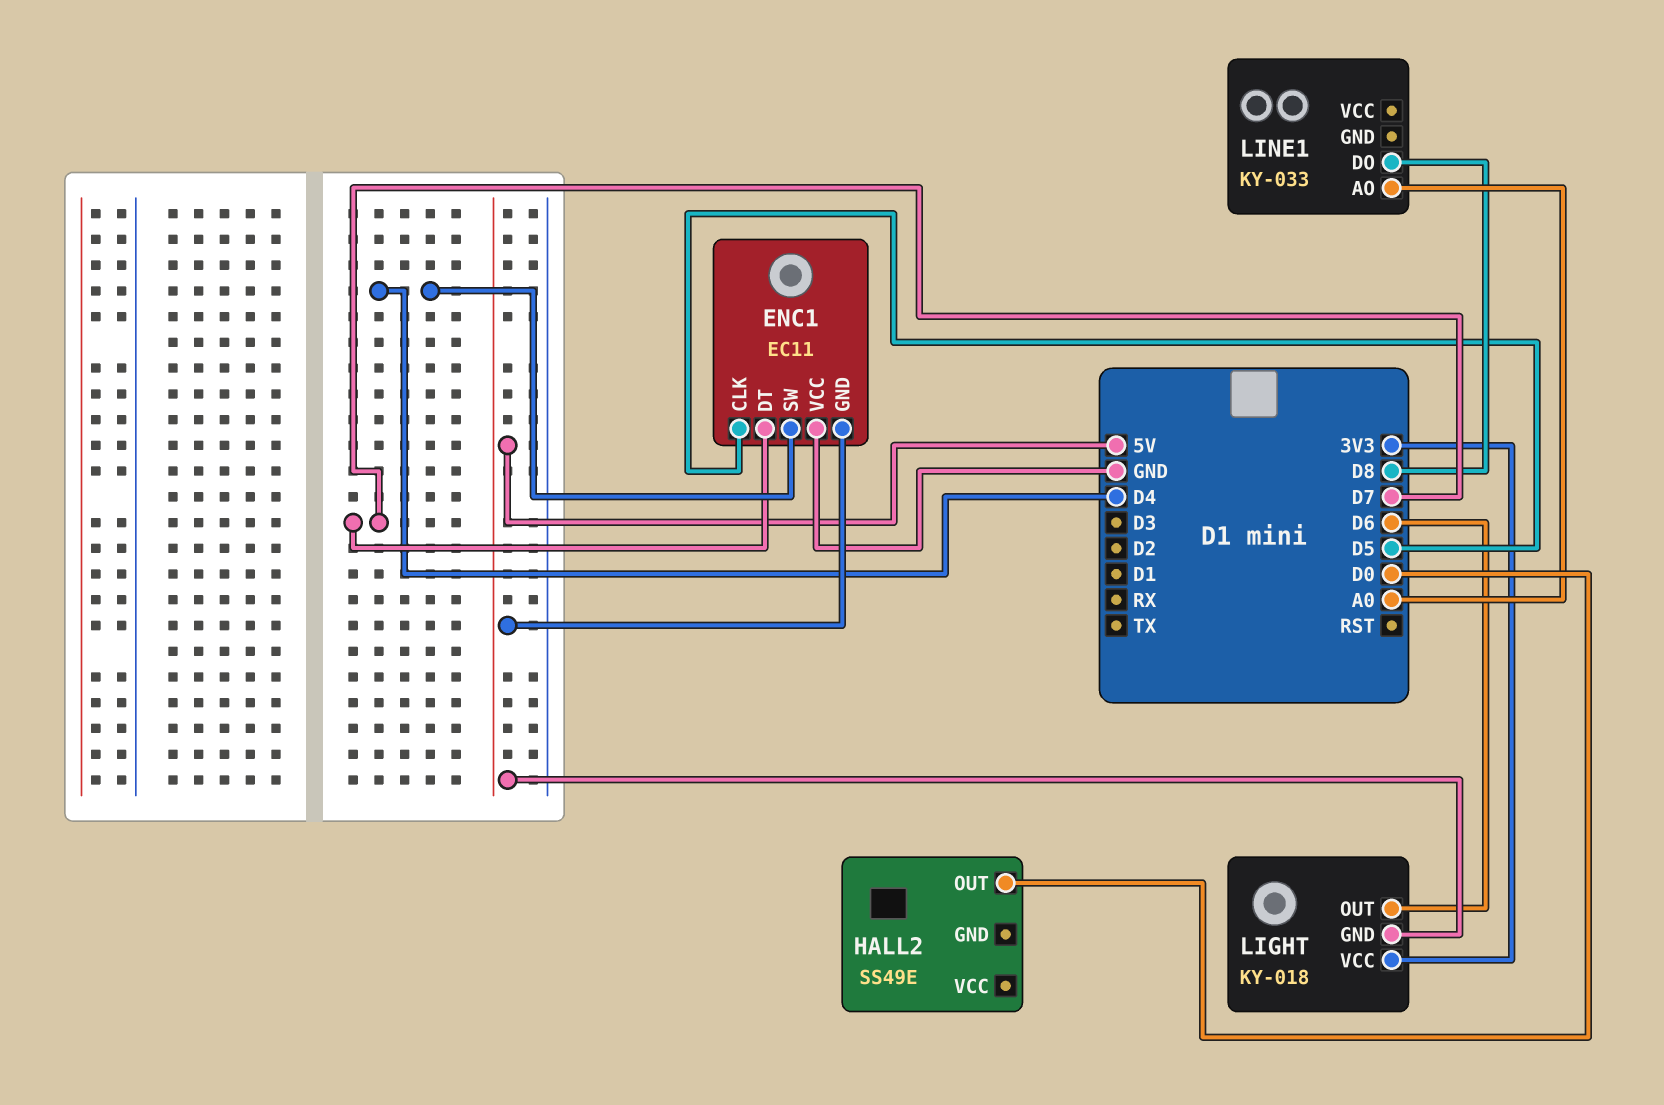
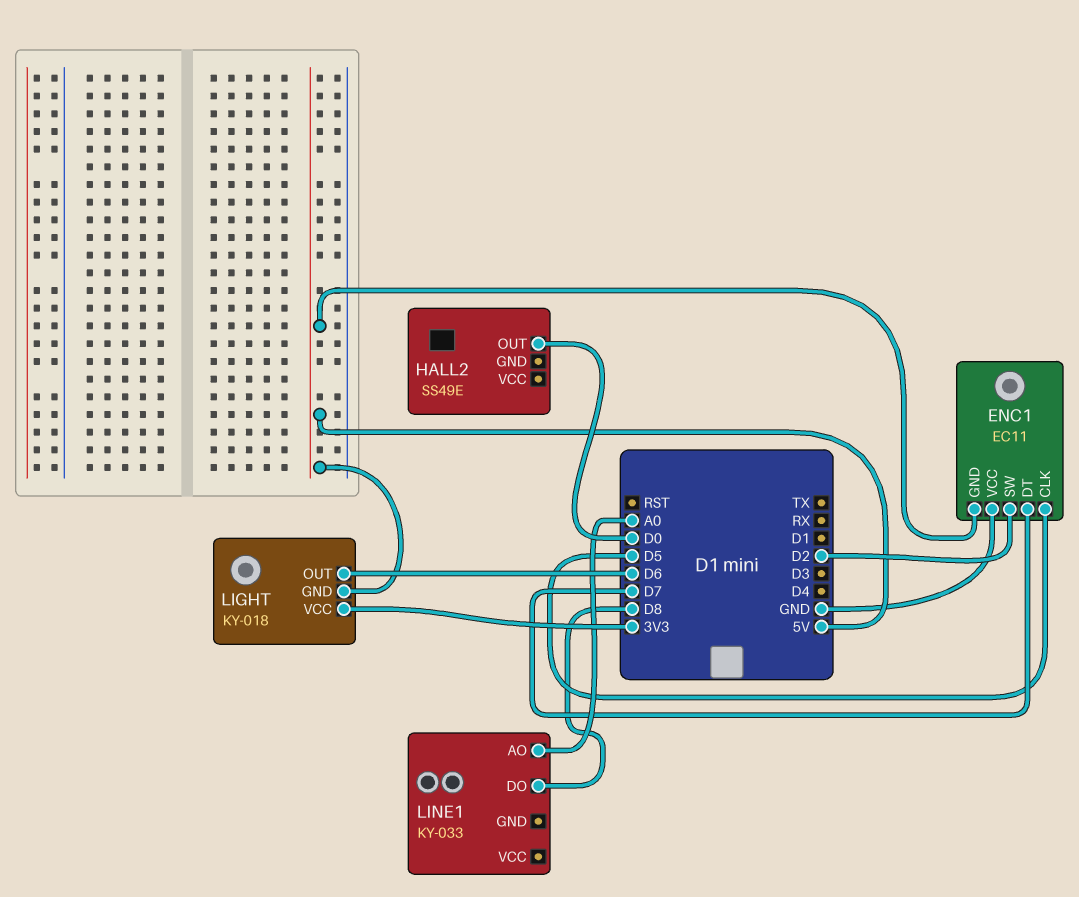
ENC1 pin SW: D4 -> D2

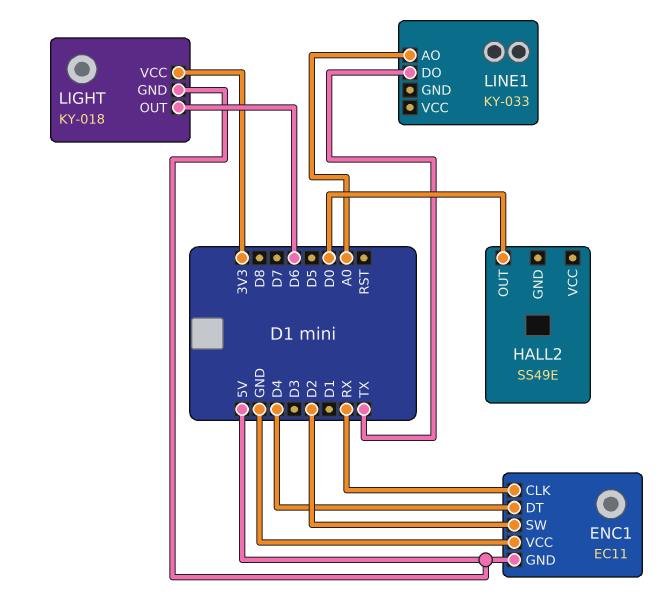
ENC1 pin CLK: D5 -> RX
ENC1 pin DT: D7 -> D4
LINE1 pin DO: D8 -> TX

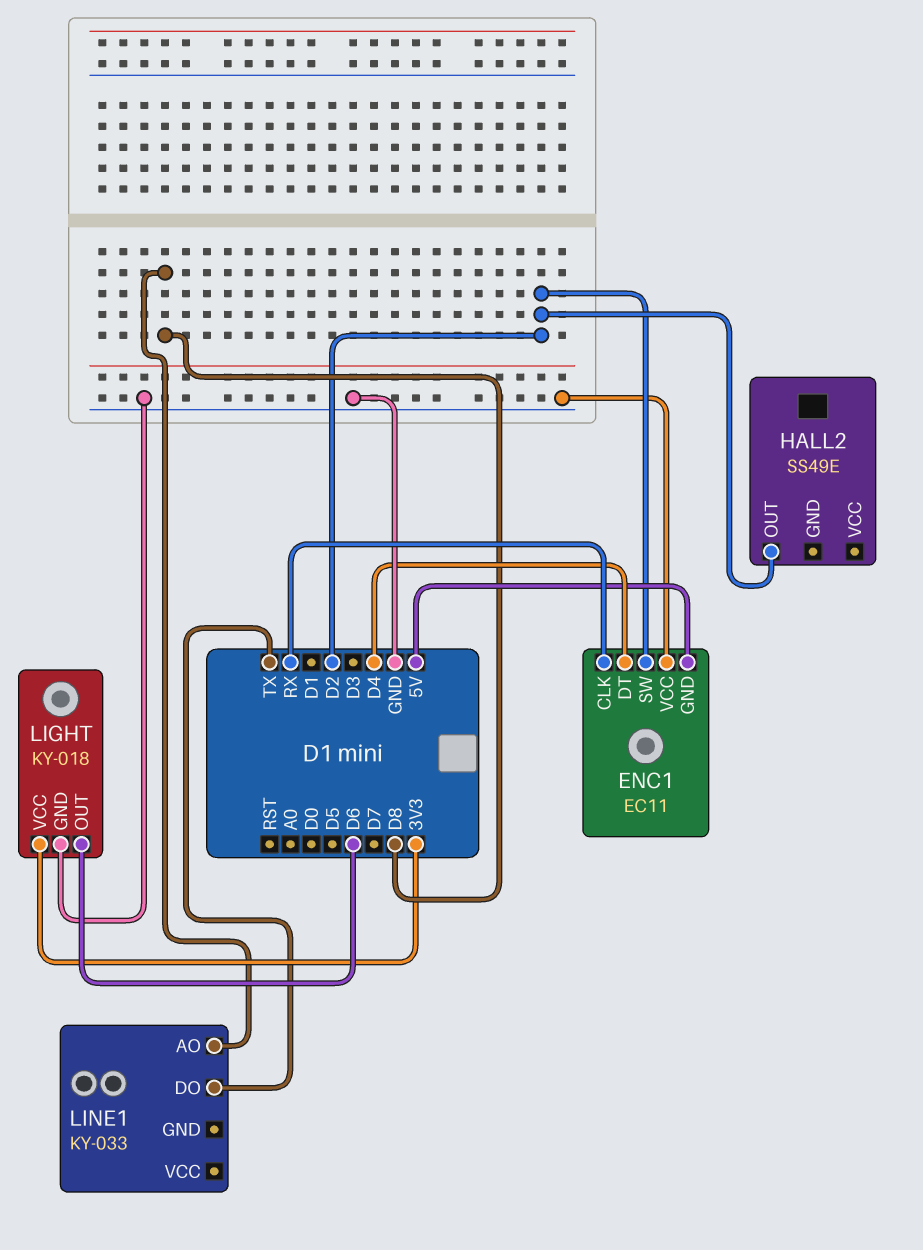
HALL2 pin OUT: D0 -> D2
LIGHT pin GND: 5V -> GND
LINE1 pin AO: A0 -> D8

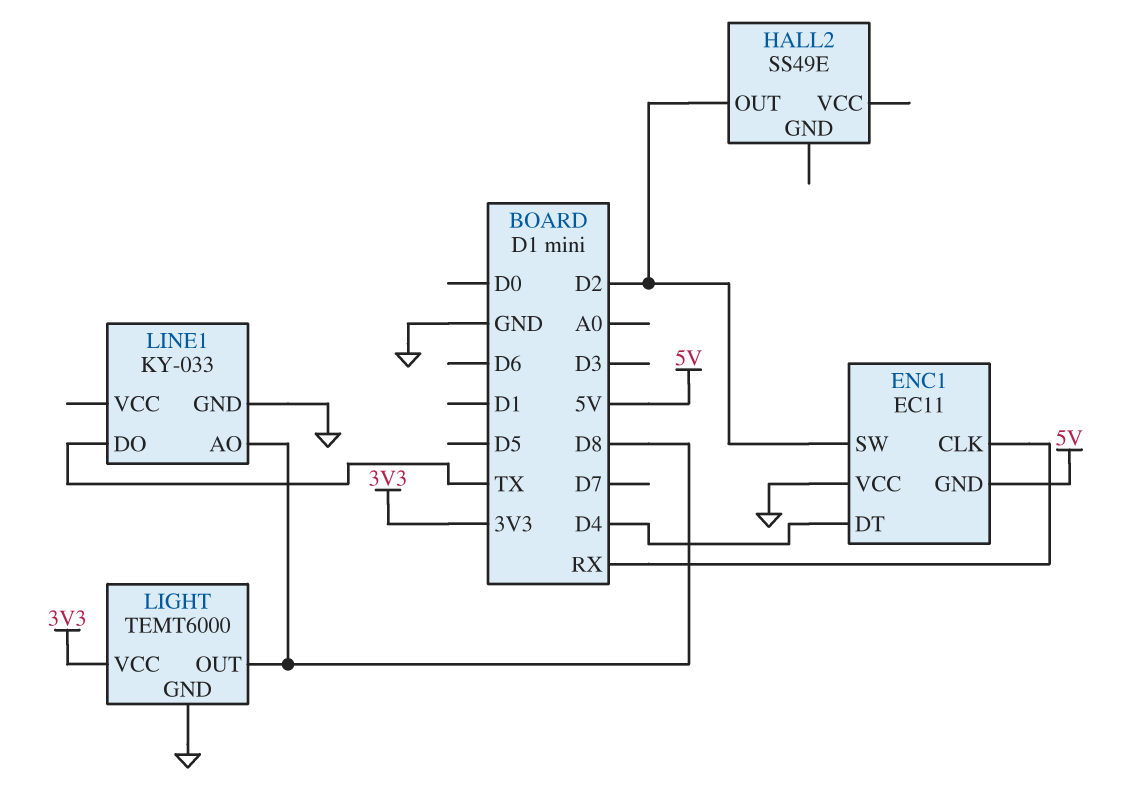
LIGHT: KY-018 -> TEMT6000
LIGHT pin OUT: D6 -> D8
LINE1 pin GND: none -> GND

